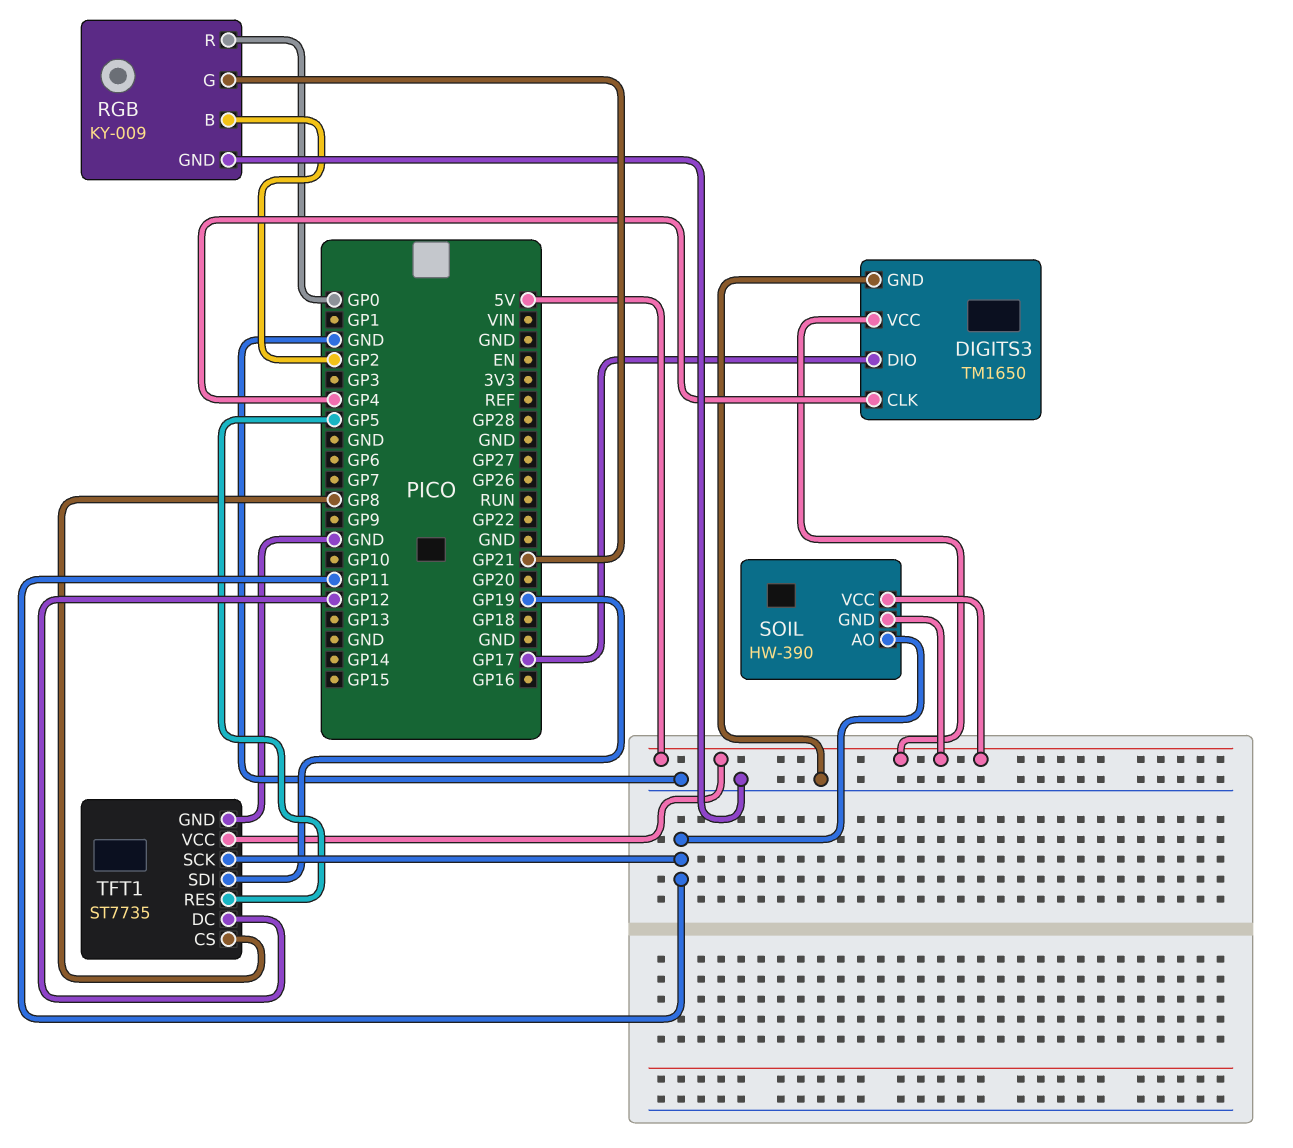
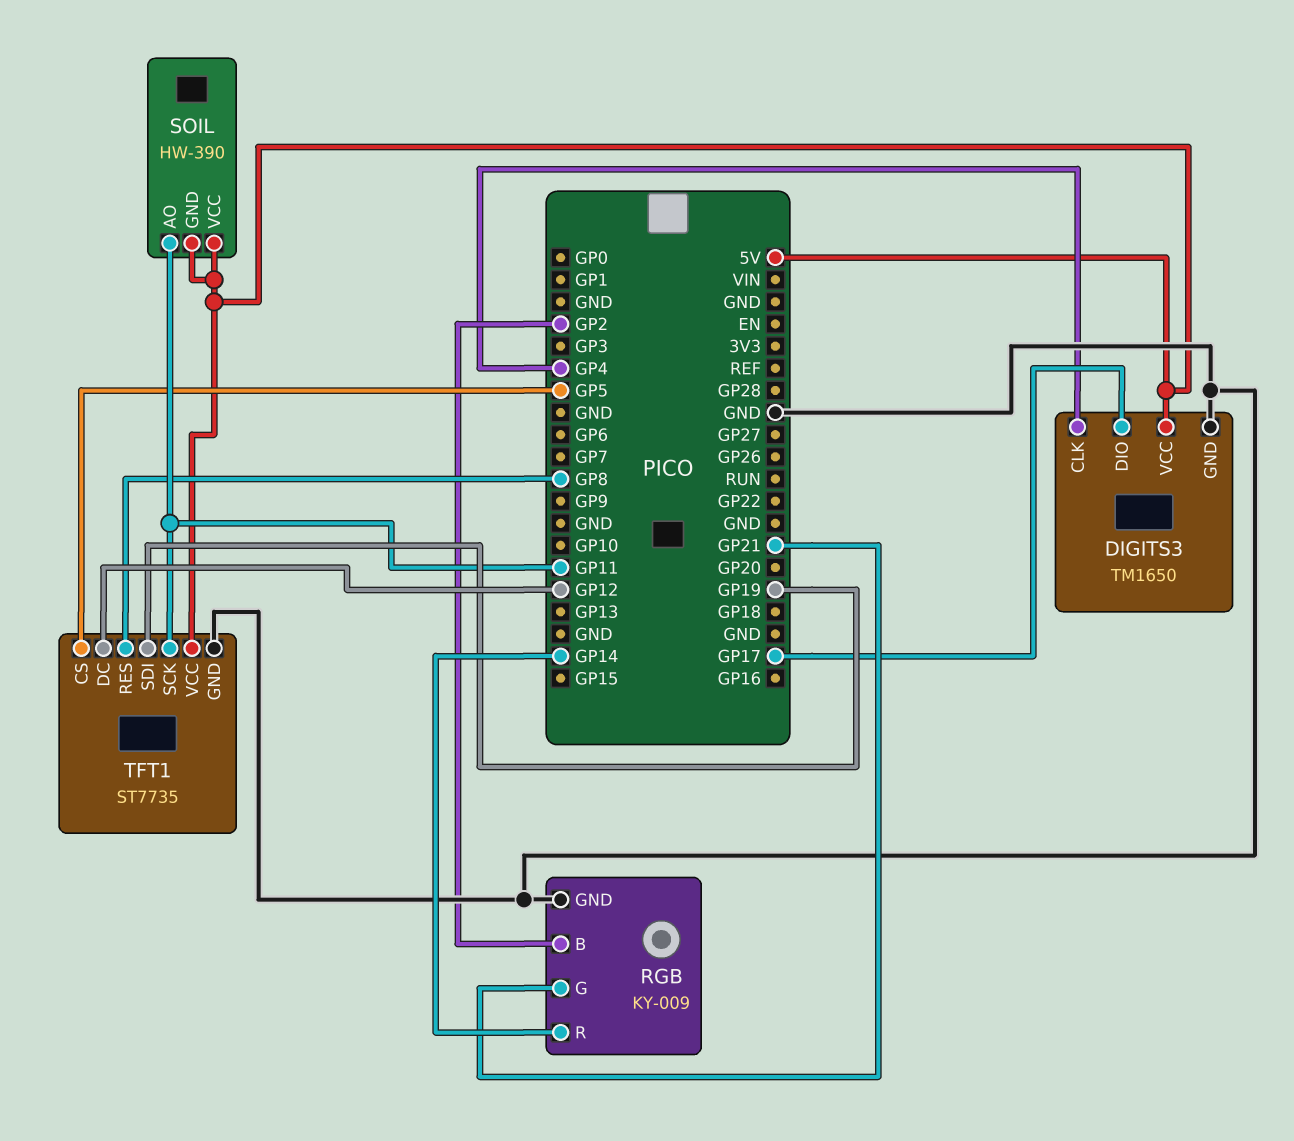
RGB pin R: GP0 -> GP14
TFT1 pin CS: GP8 -> GP5
TFT1 pin RES: GP5 -> GP8

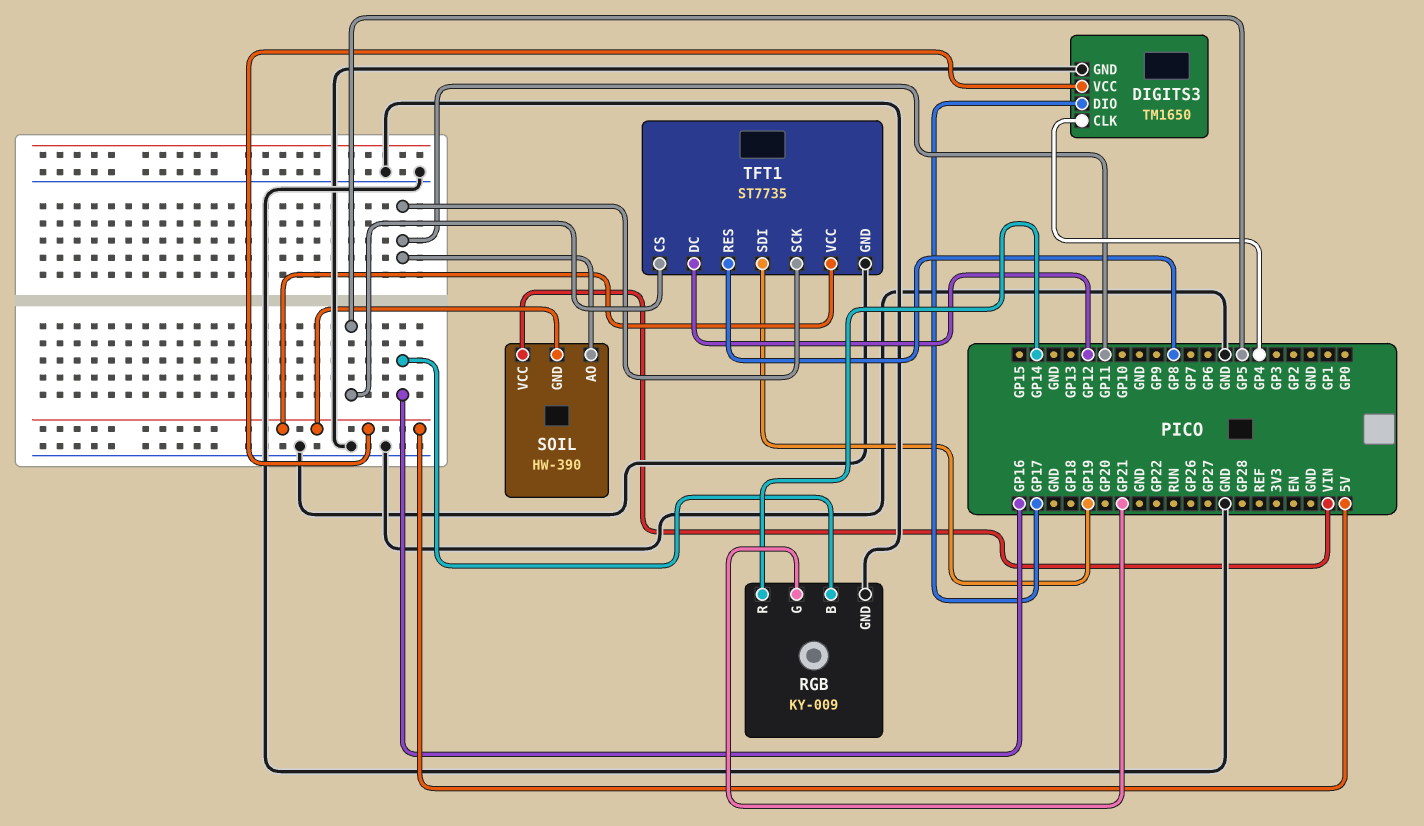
RGB pin B: GP2 -> GP16
SOIL pin VCC: 5V -> VIN

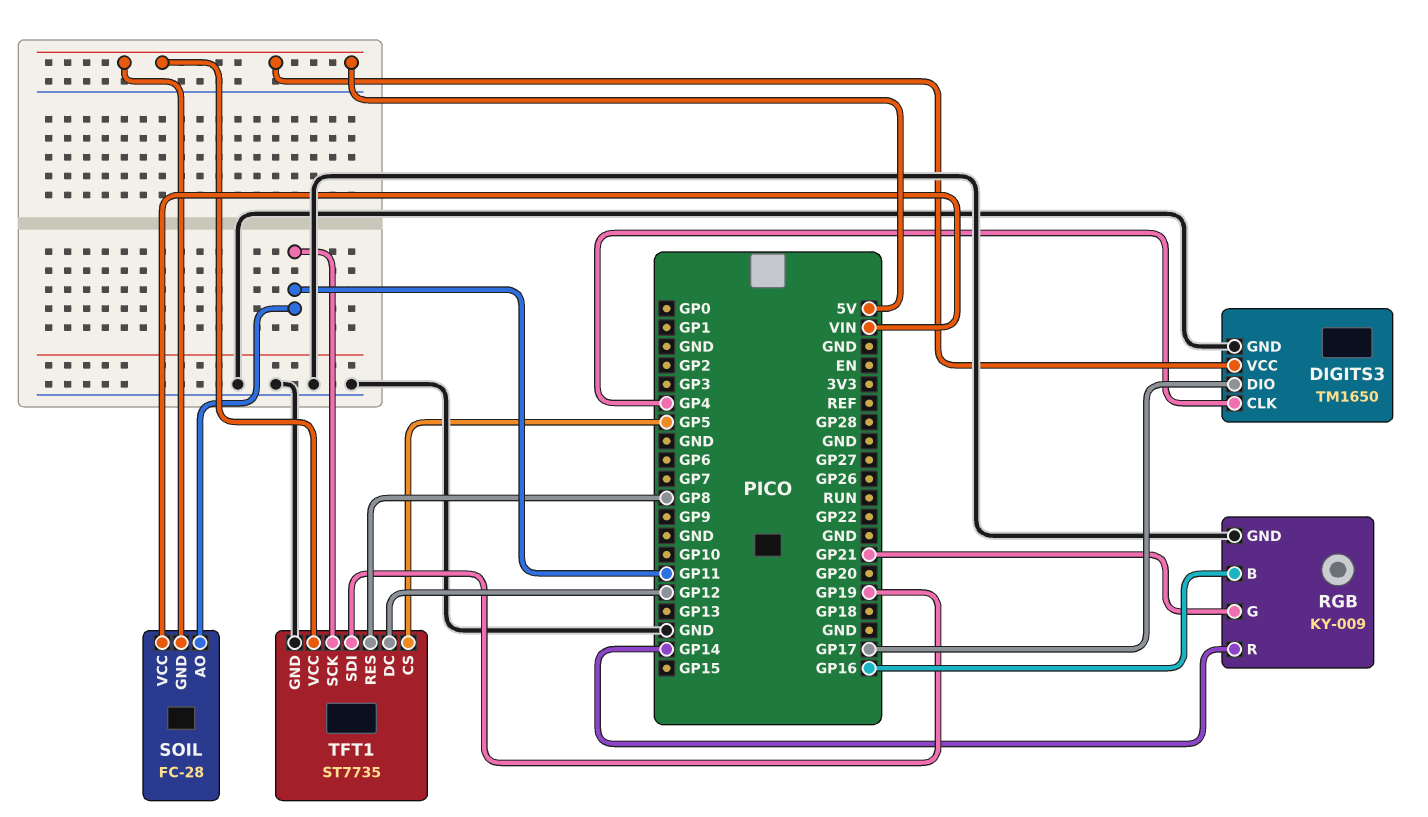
SOIL: HW-390 -> FC-28

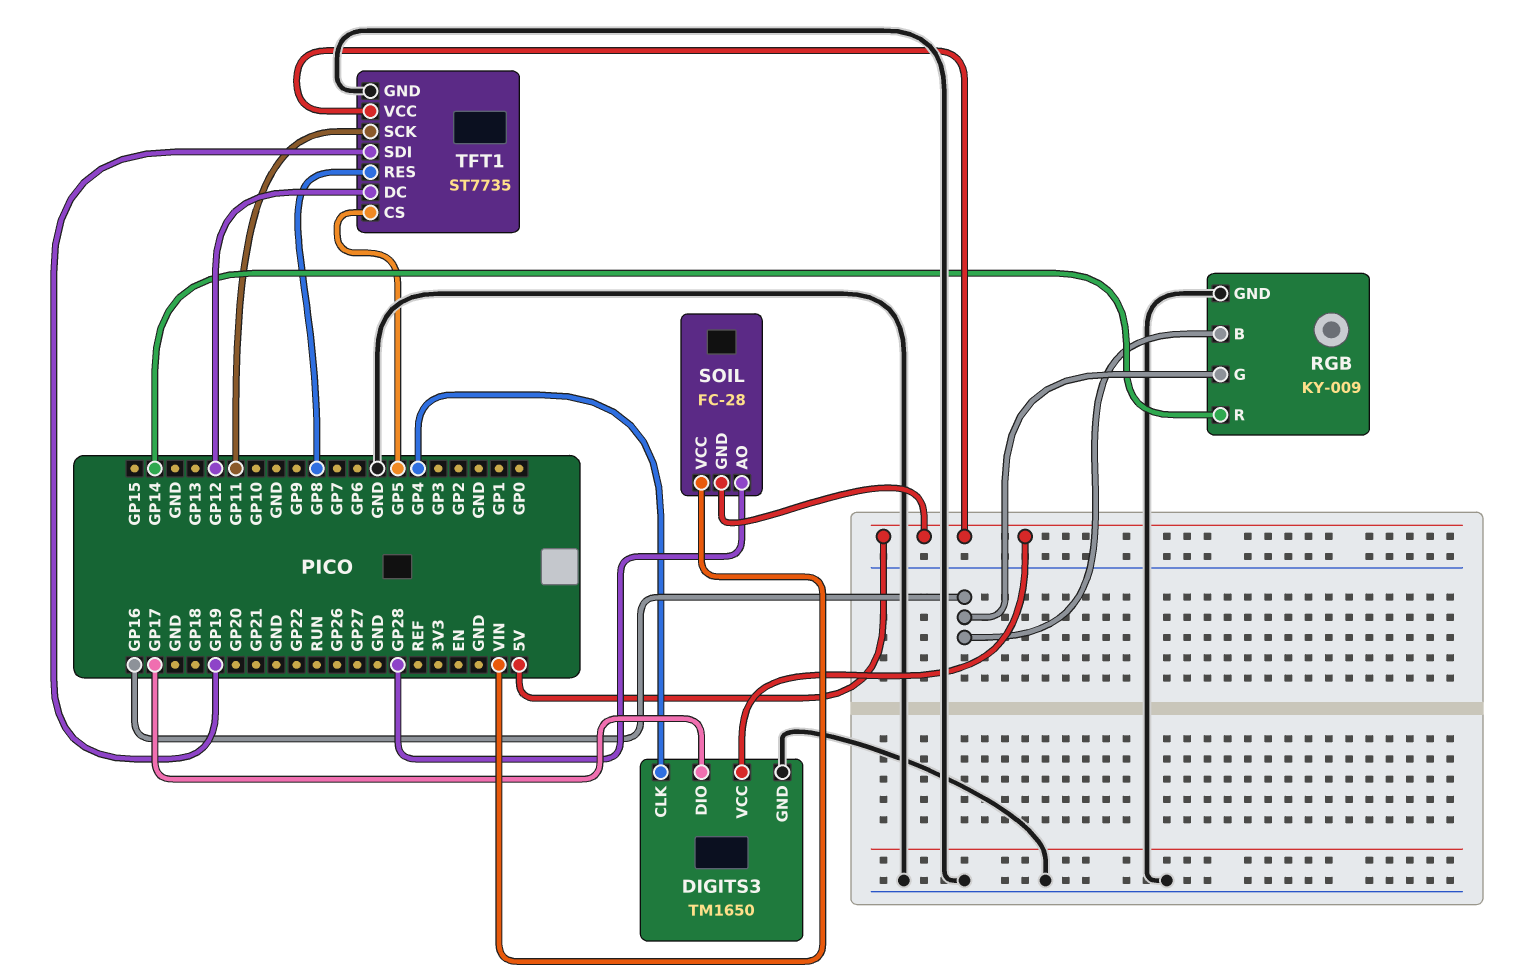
RGB pin G: GP21 -> GP16
SOIL pin AO: GP11 -> GP28

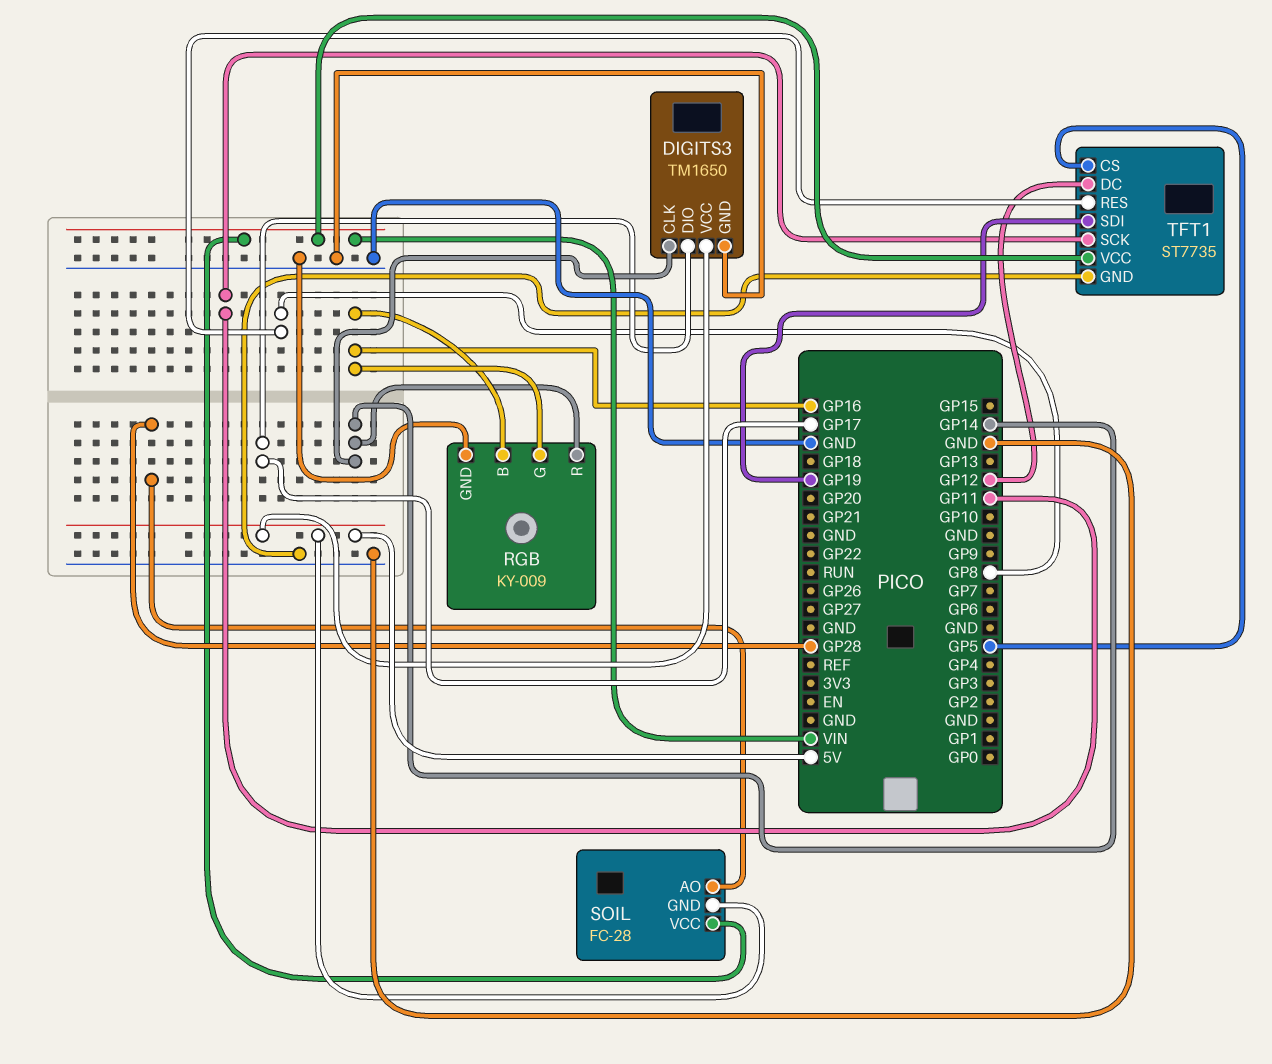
DIGITS3 pin CLK: GP4 -> GP14
TFT1 pin VCC: 5V -> VIN

